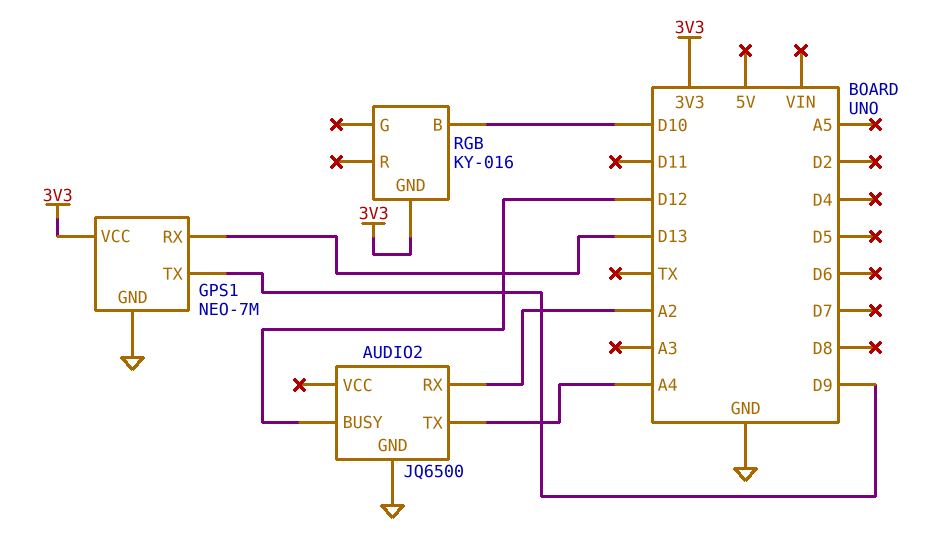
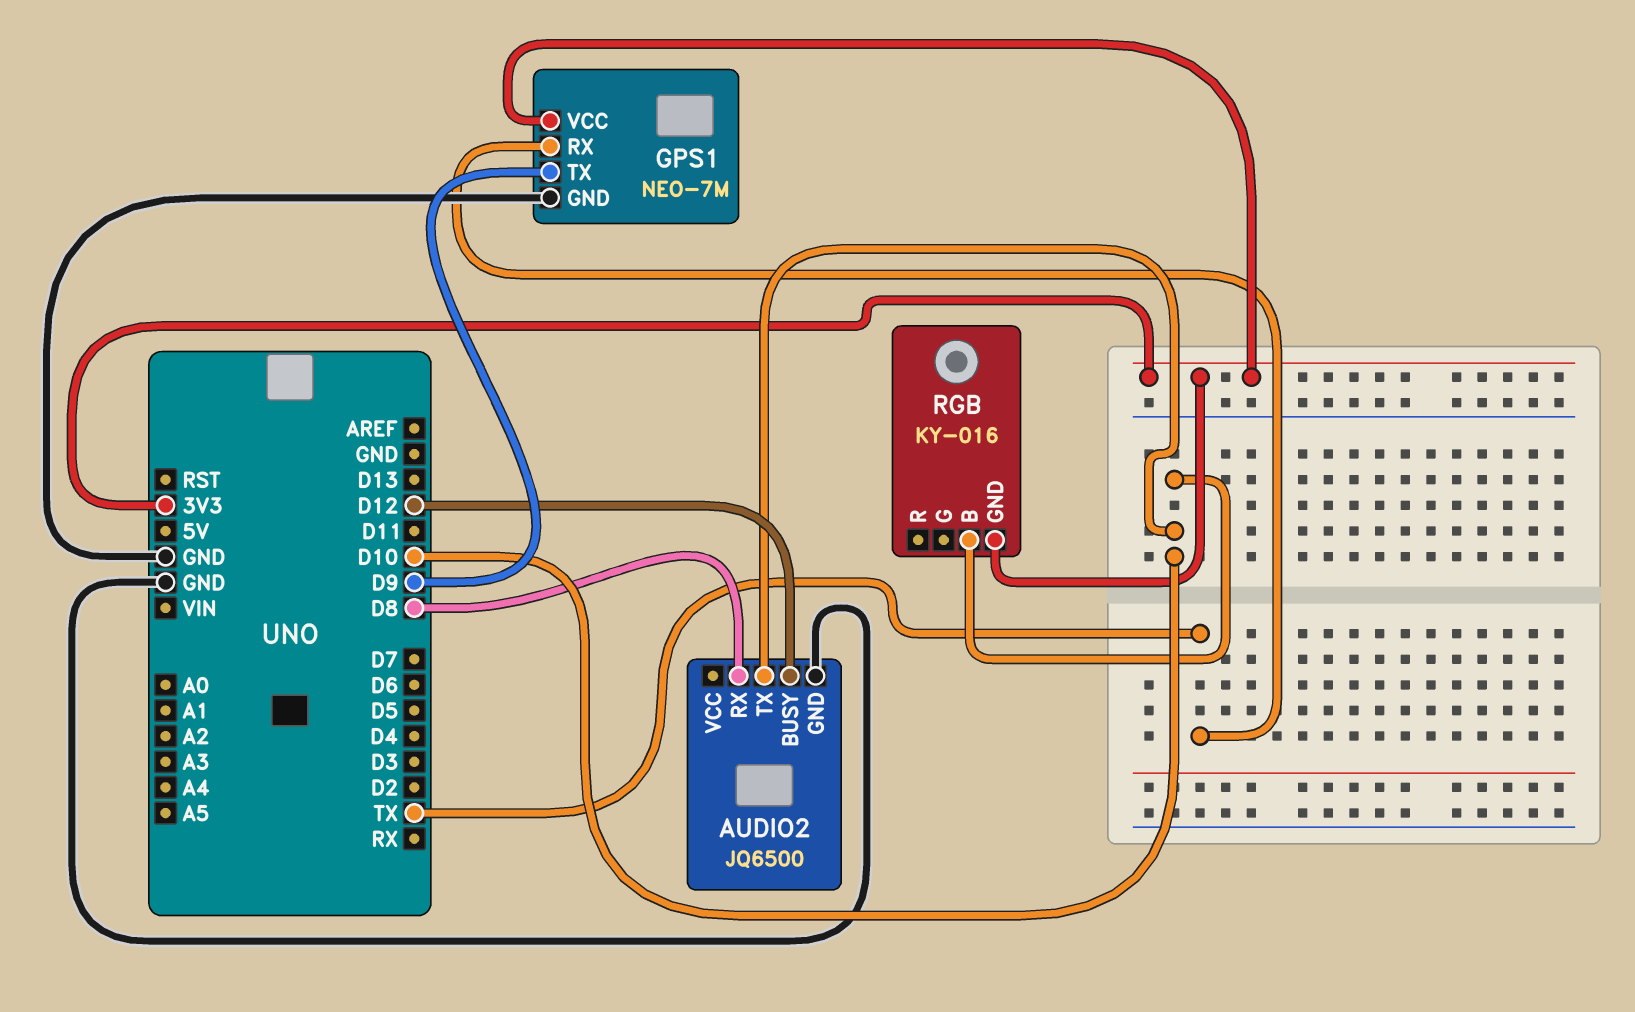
AUDIO2 pin RX: A2 -> D8
AUDIO2 pin TX: A4 -> D10
GPS1 pin RX: D13 -> TX

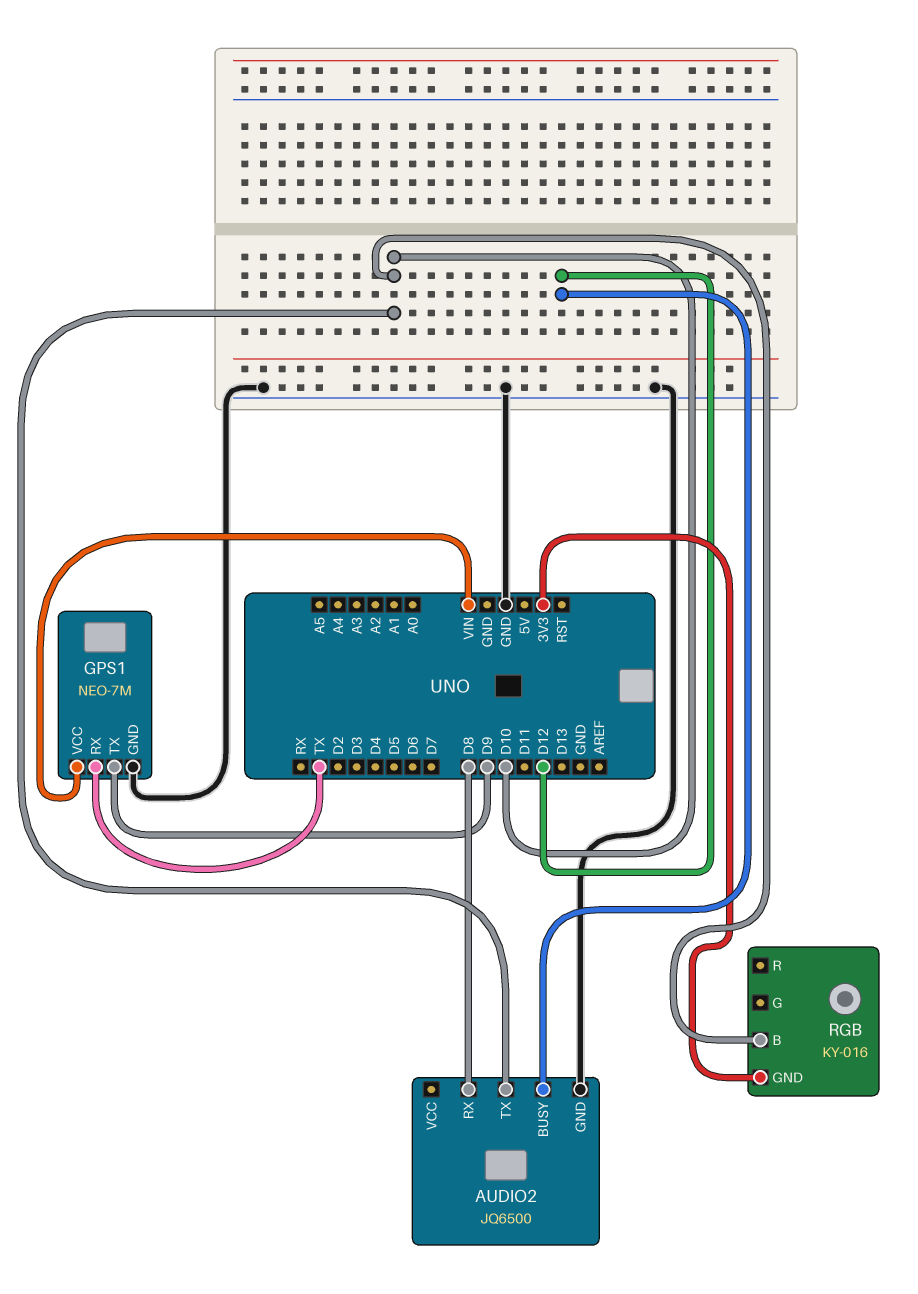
GPS1 pin VCC: 3V3 -> VIN

